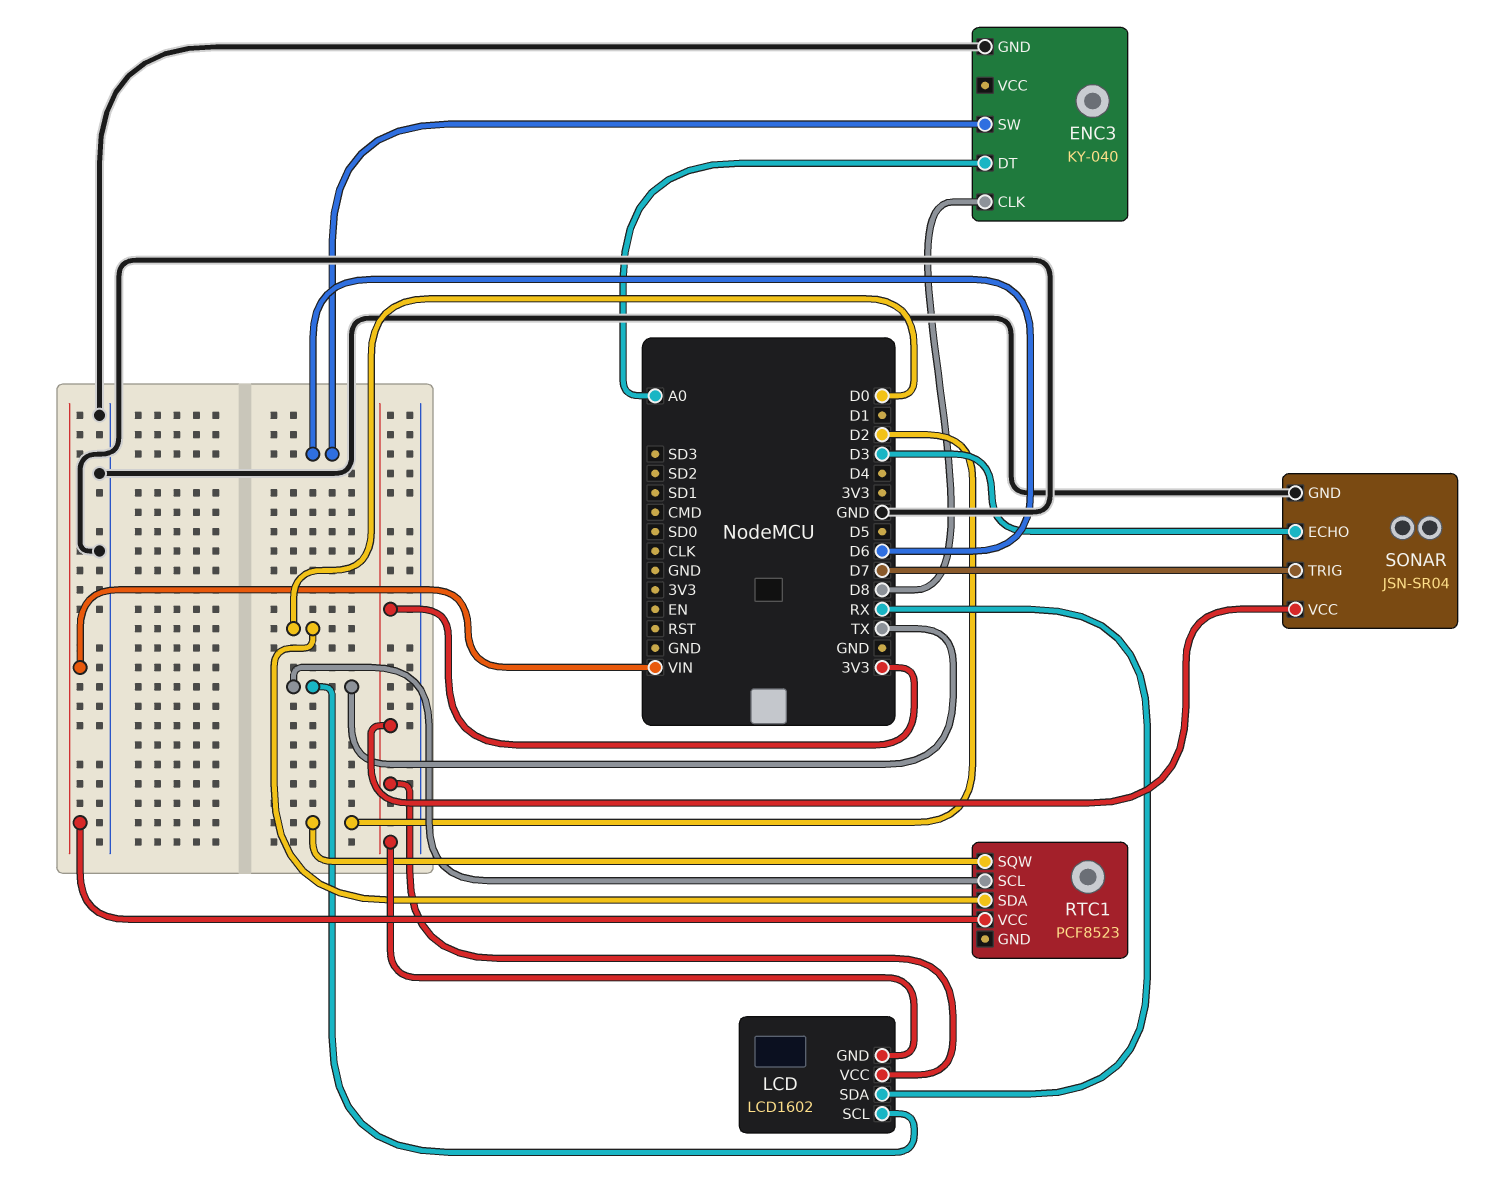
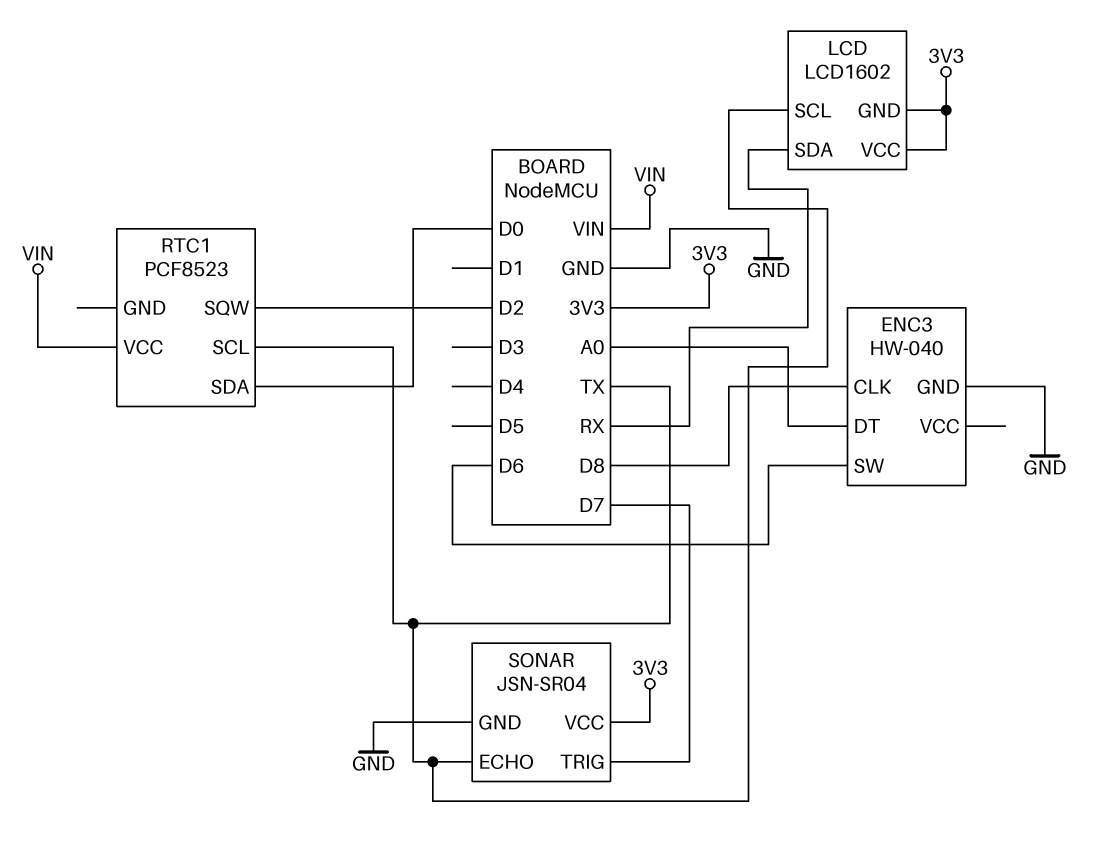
ENC3: KY-040 -> HW-040
SONAR pin ECHO: D3 -> TX

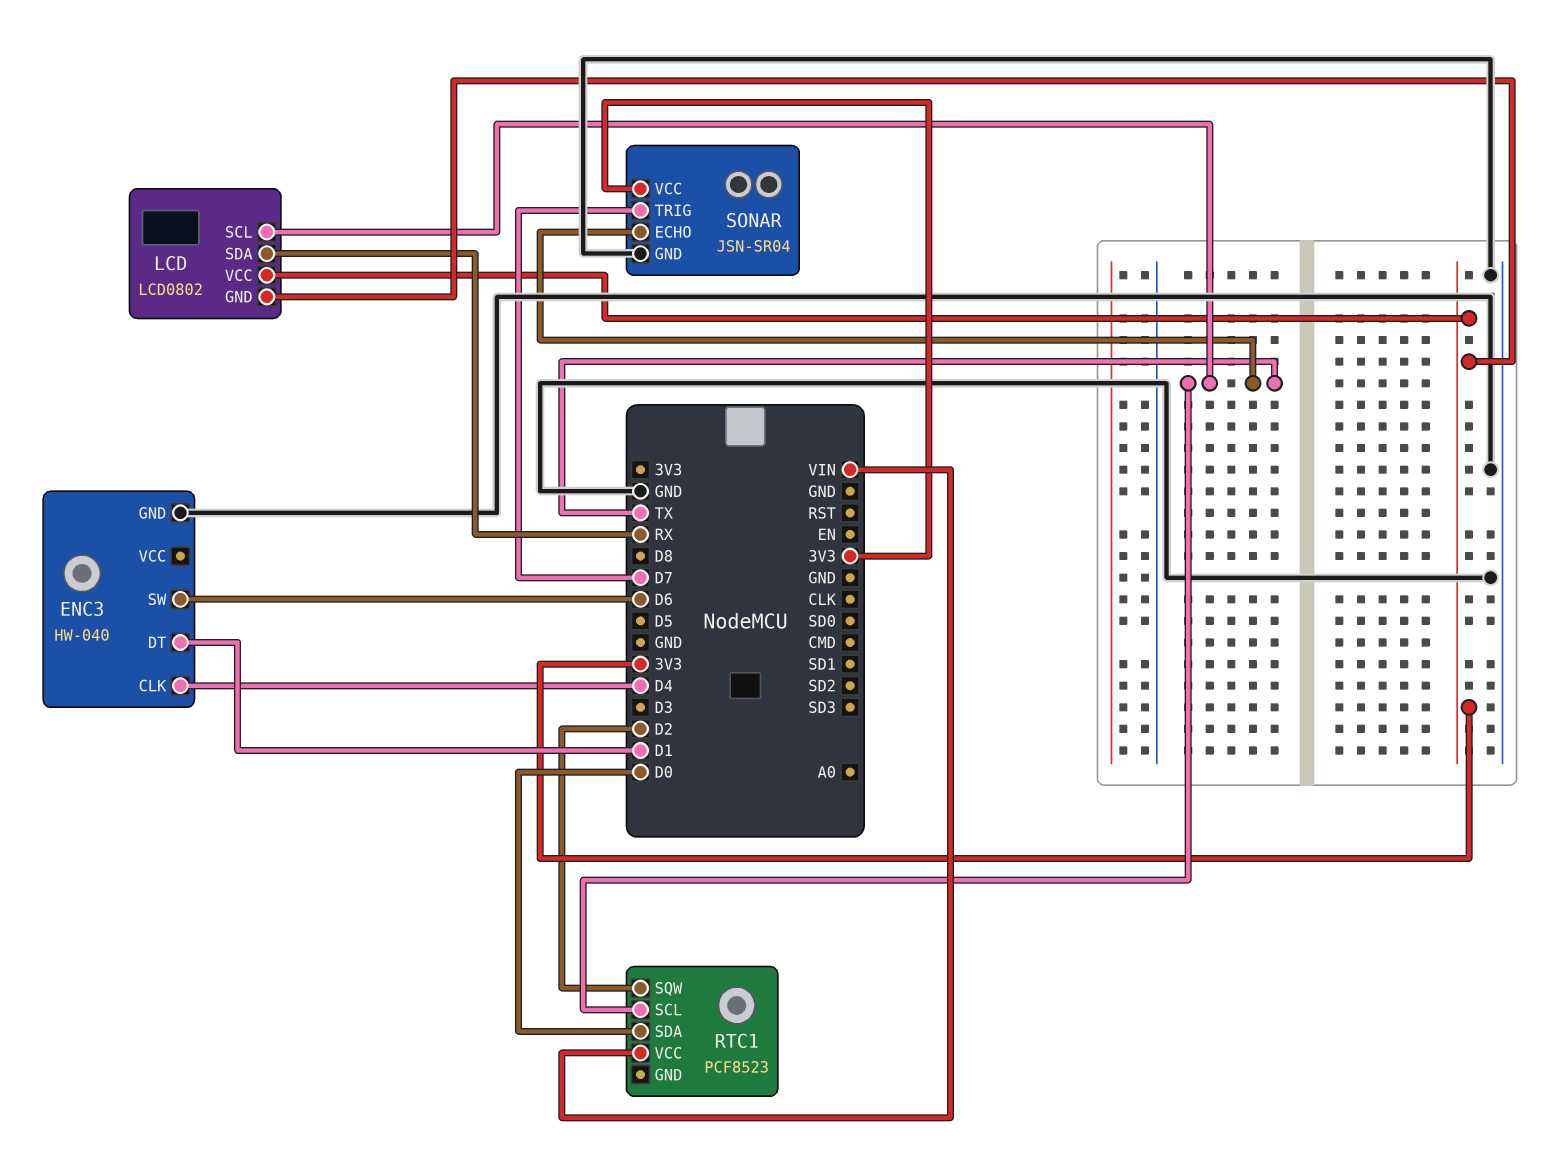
ENC3 pin CLK: D8 -> D4
ENC3 pin DT: A0 -> D1
LCD: LCD1602 -> LCD0802

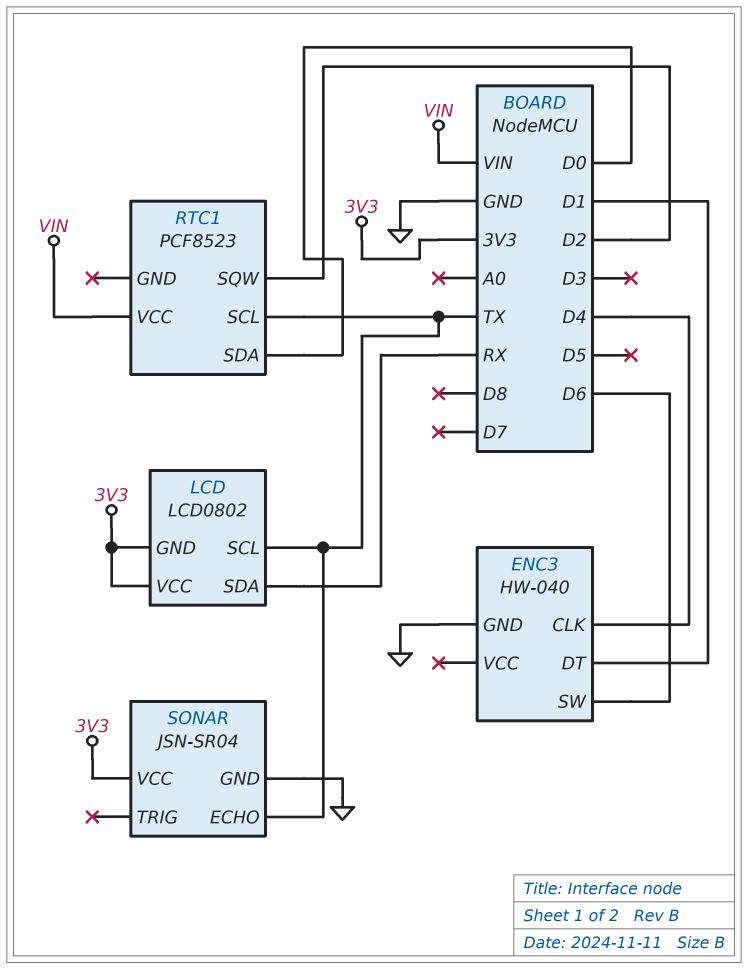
SONAR pin TRIG: D7 -> none

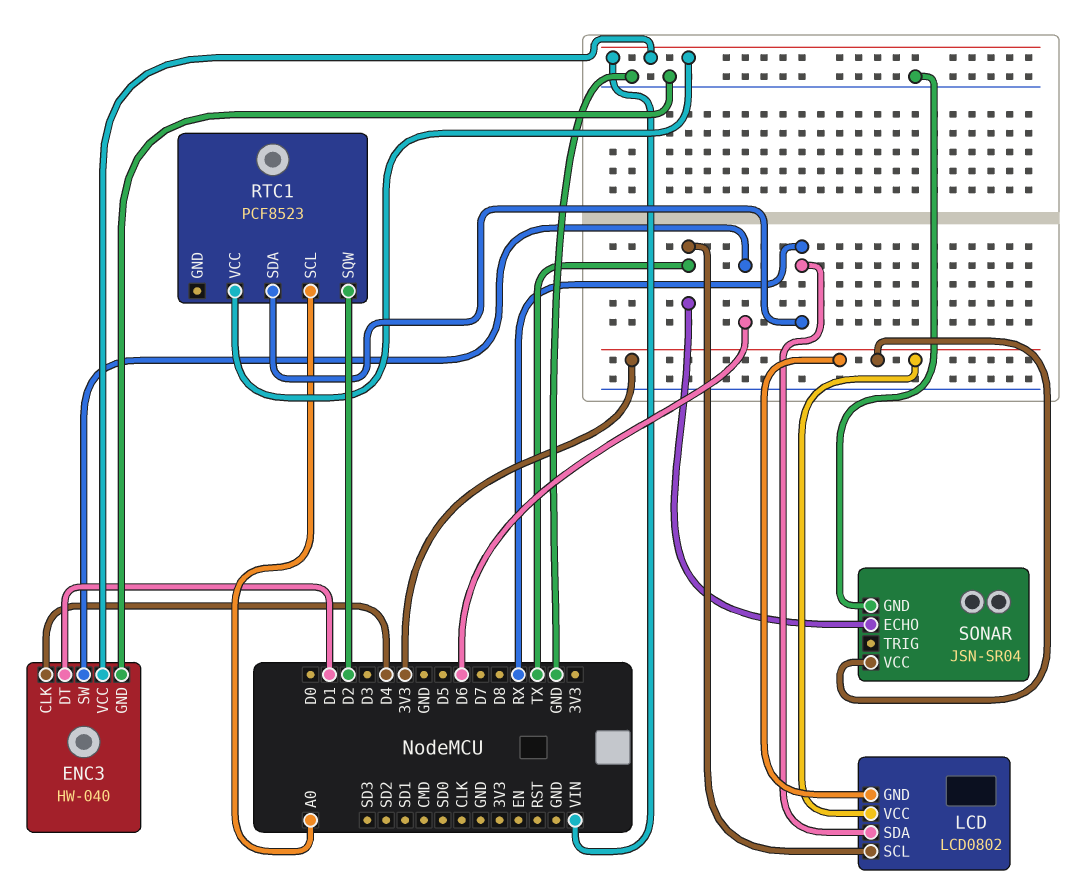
ENC3 pin VCC: none -> VIN
RTC1 pin SCL: TX -> A0
RTC1 pin SDA: D0 -> RX

